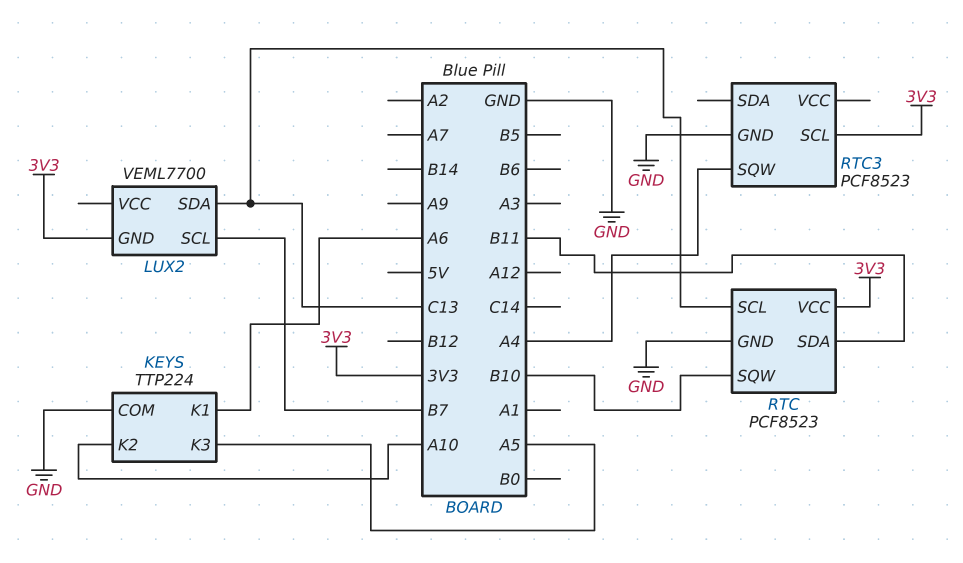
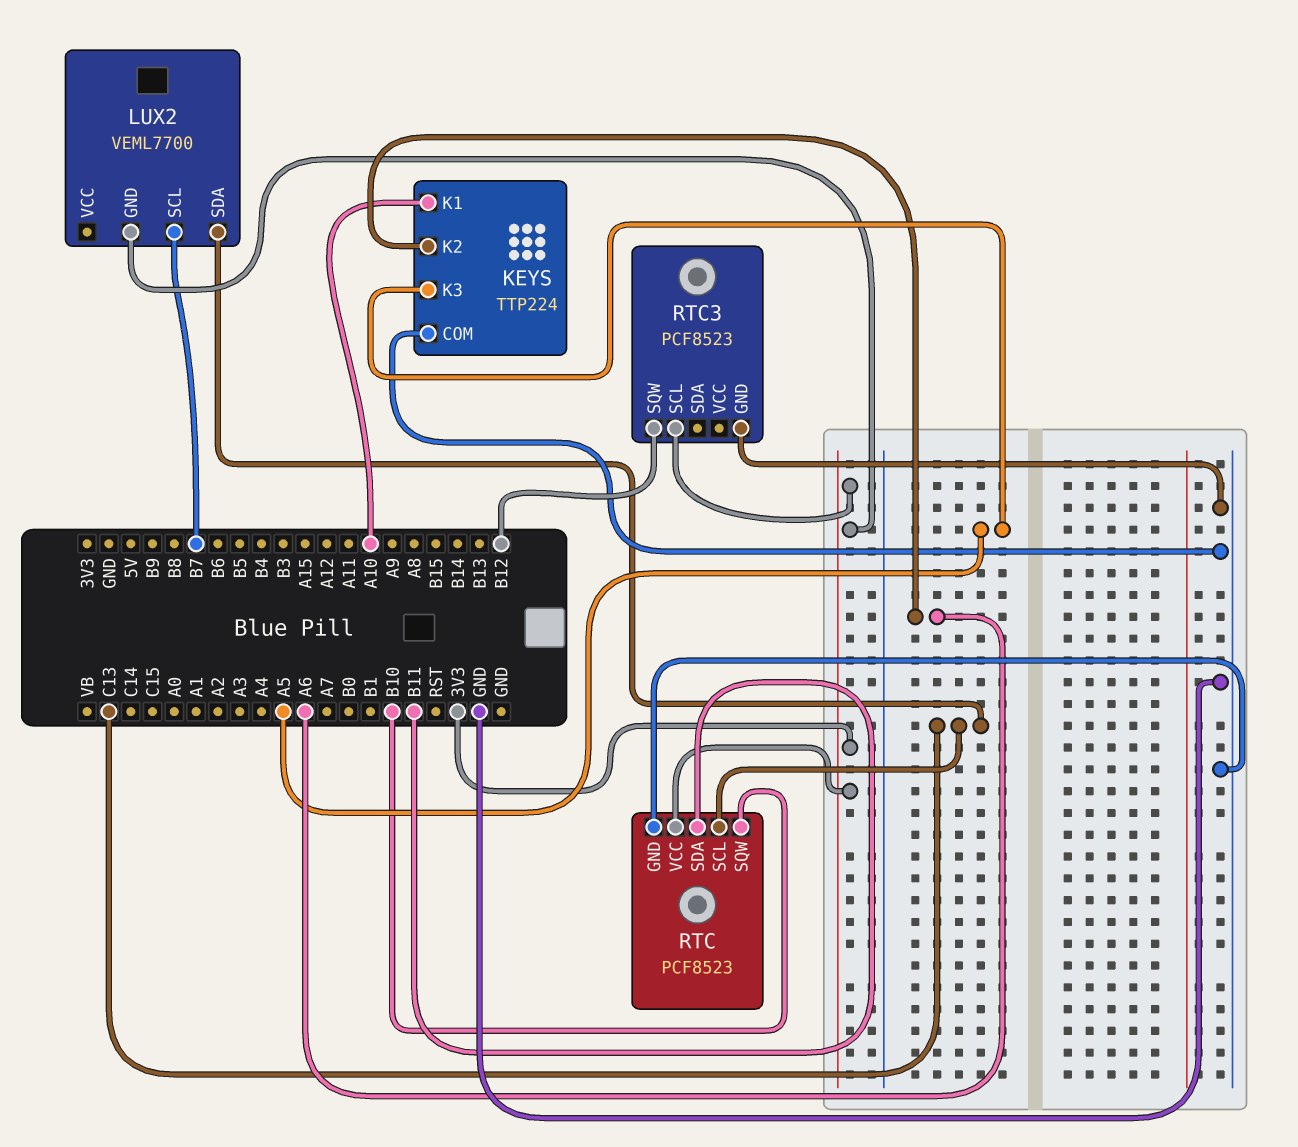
KEYS pin K1: A6 -> A10
KEYS pin K2: A10 -> A6
RTC3 pin SQW: A4 -> B12

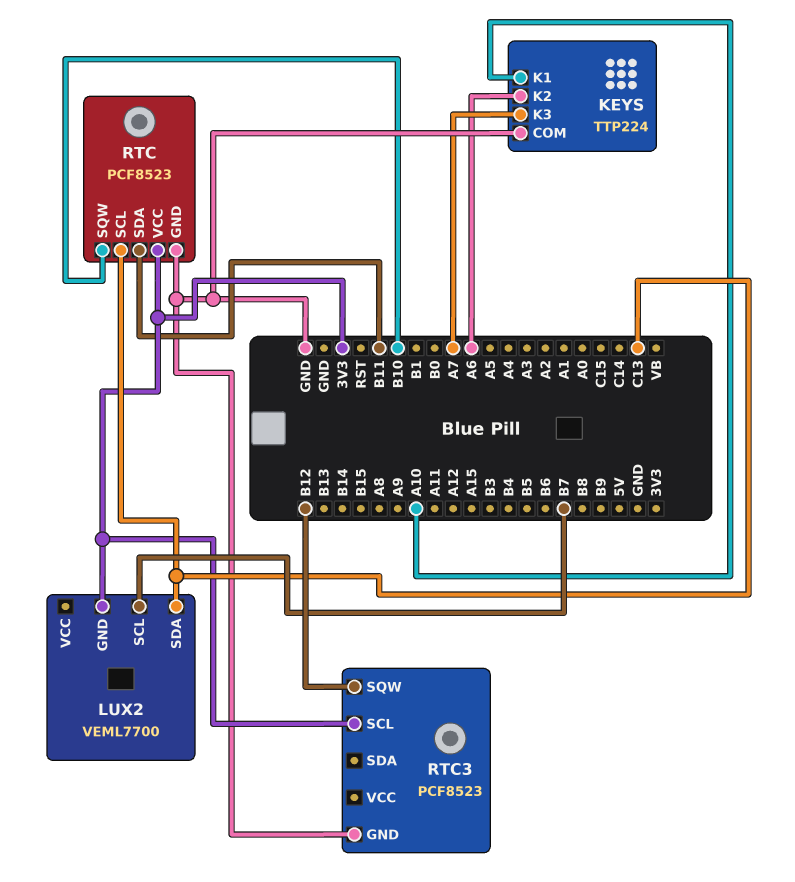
KEYS pin K3: A5 -> A7

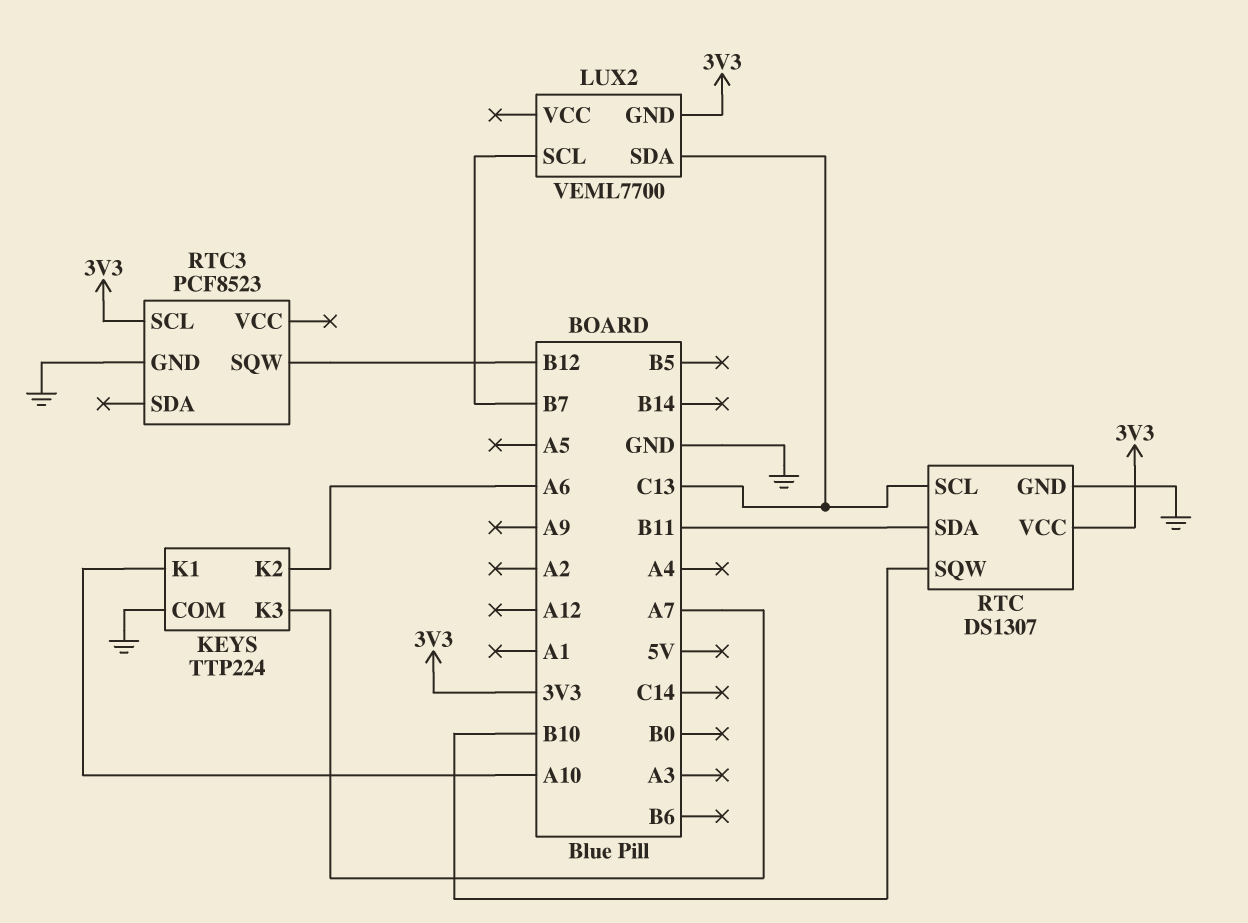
RTC: PCF8523 -> DS1307

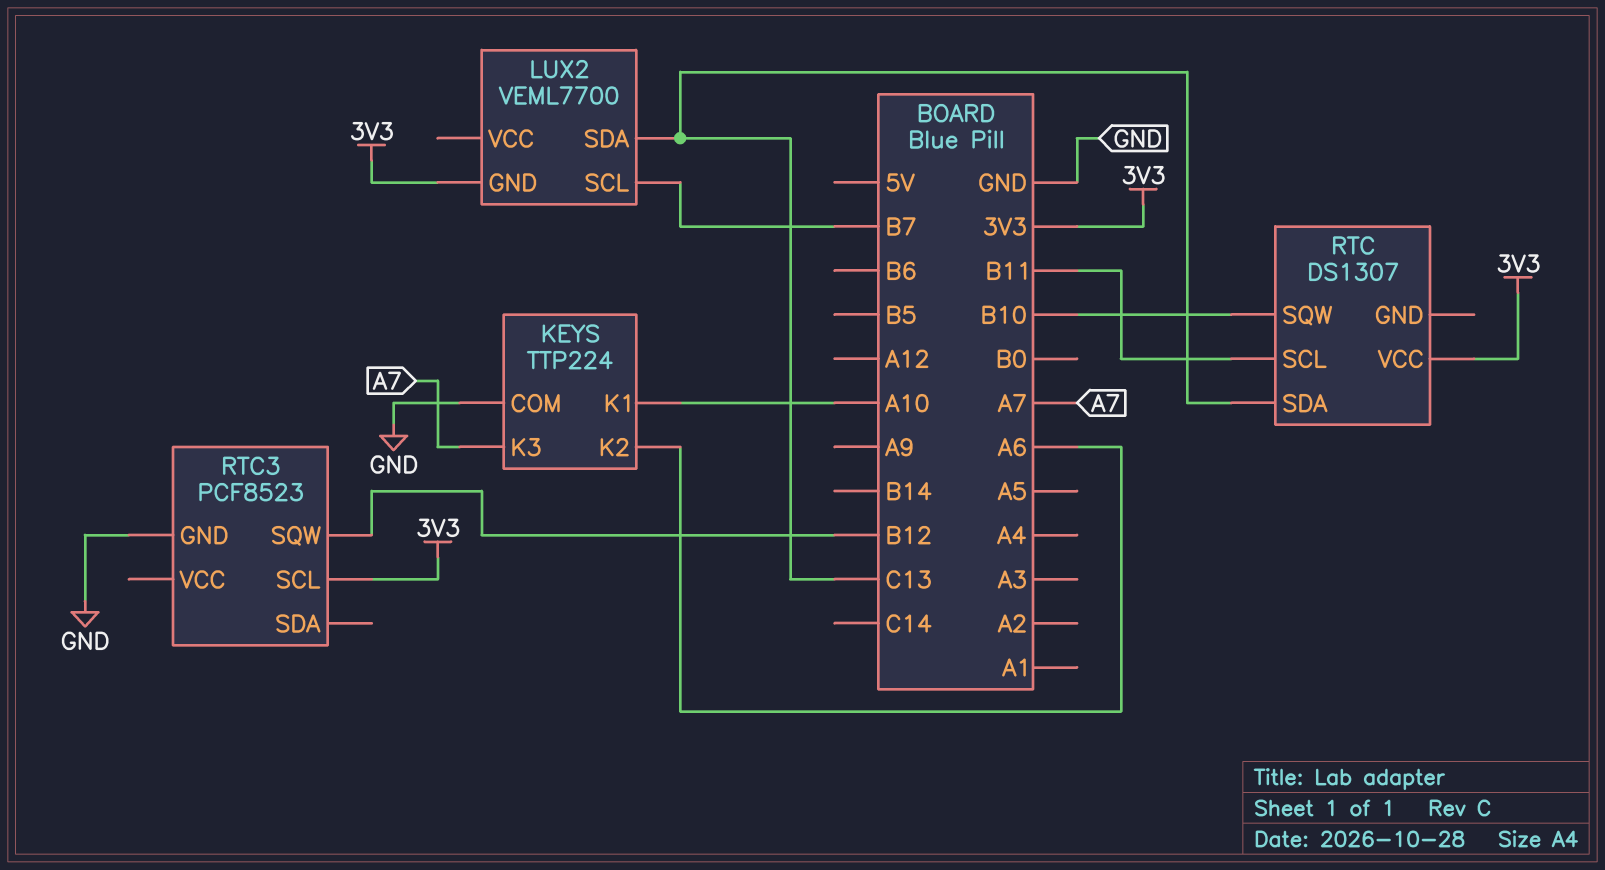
RTC pin GND: GND -> none
RTC pin SCL: C13 -> B11
RTC pin SDA: B11 -> C13

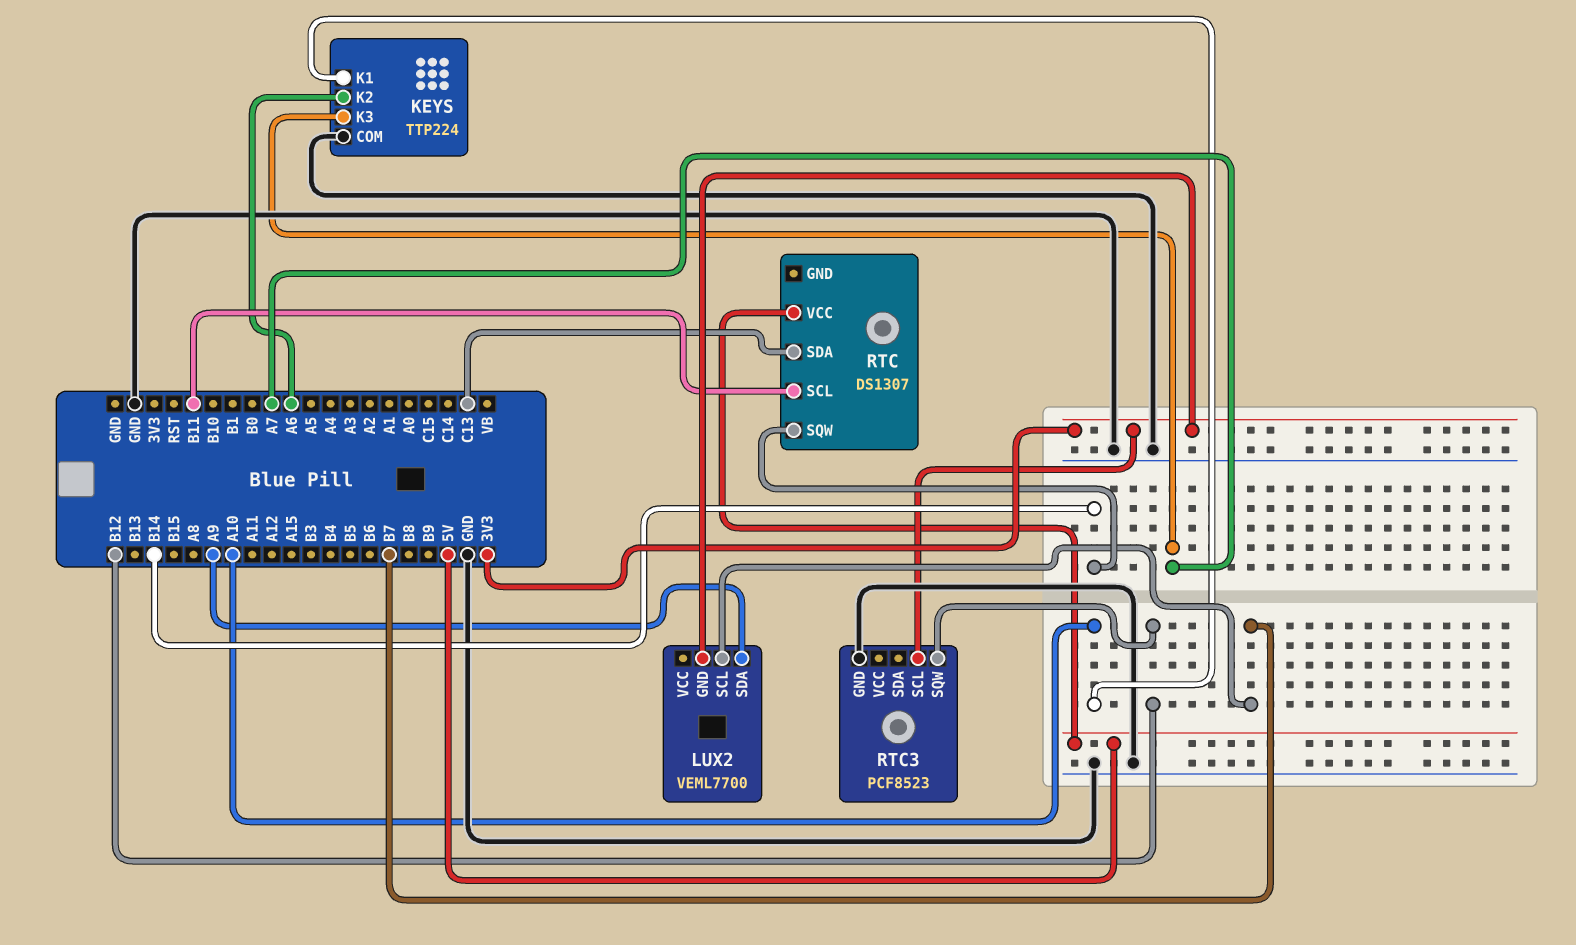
LUX2 pin SDA: C13 -> A9
RTC pin SQW: B10 -> B14
RTC pin VCC: 3V3 -> 5V

